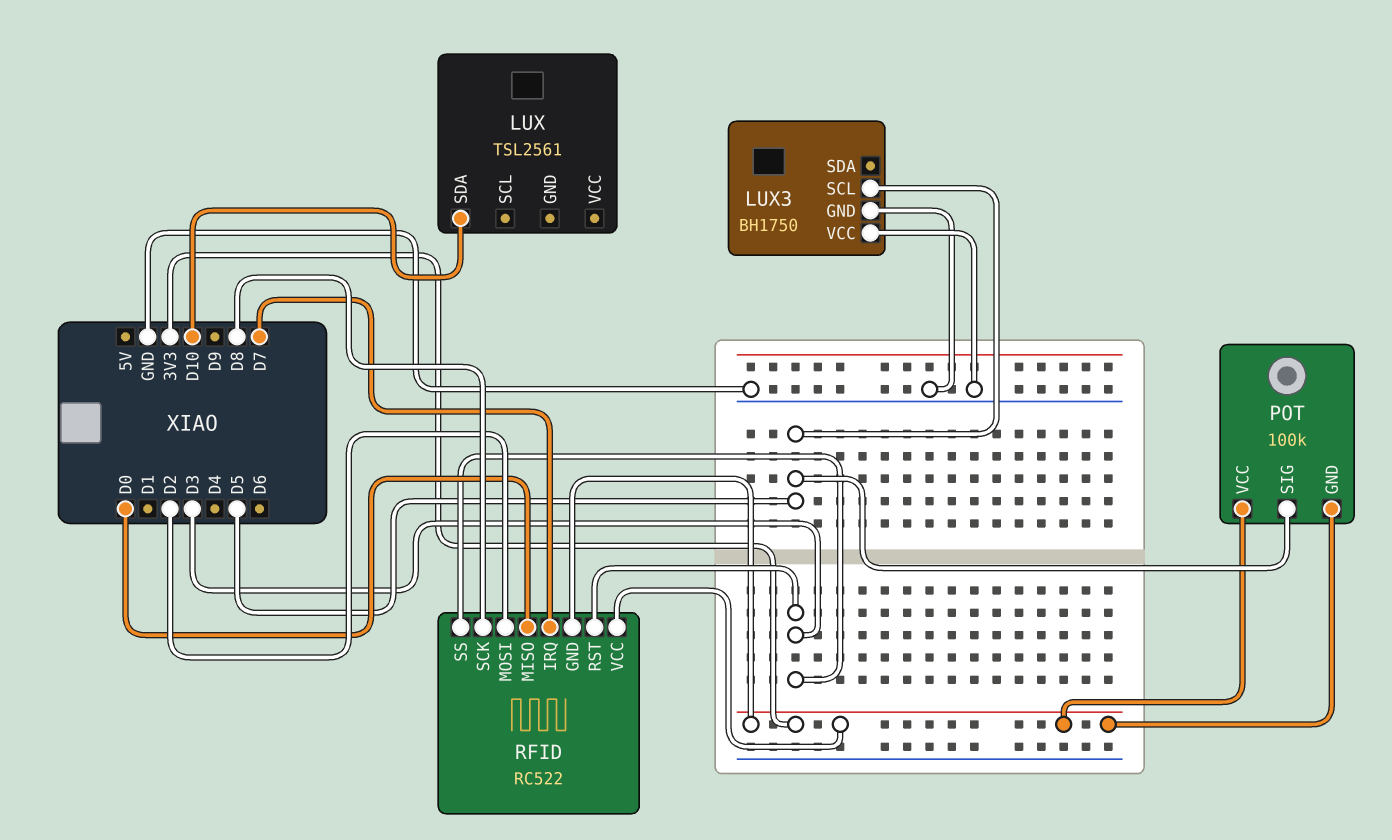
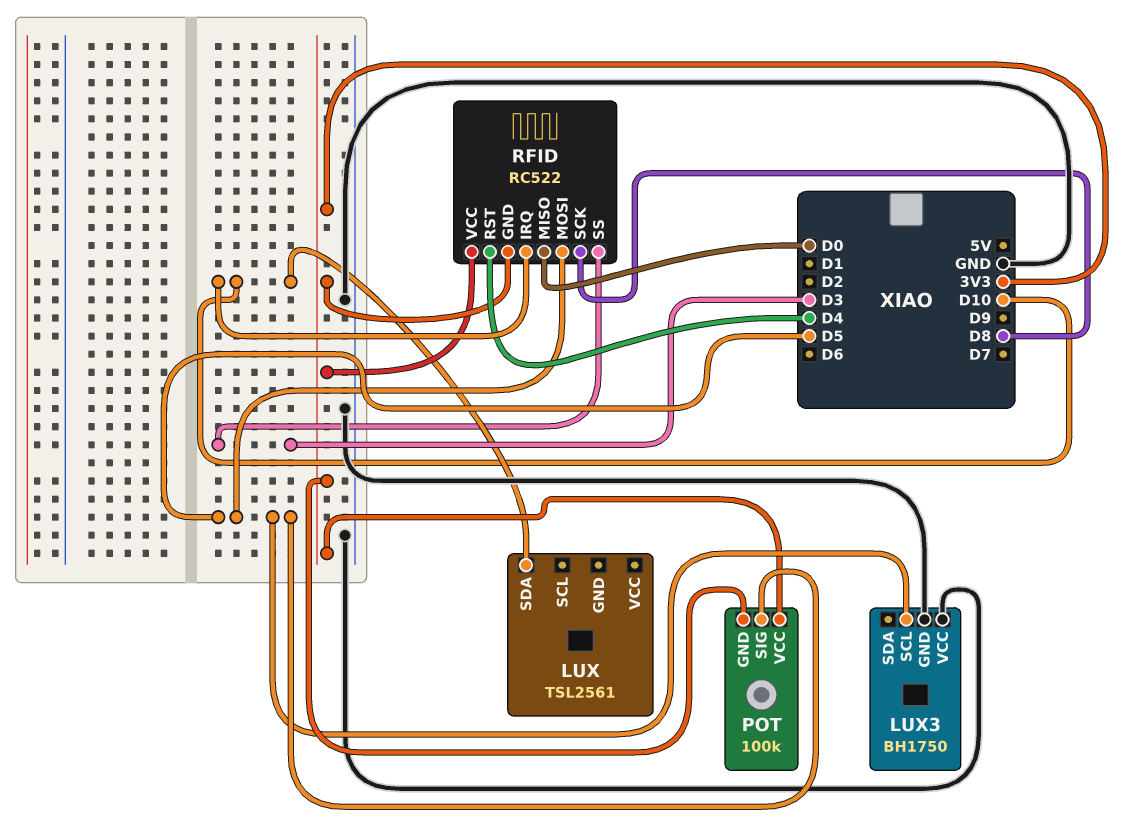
RFID pin IRQ: D7 -> D10
RFID pin MOSI: D2 -> D5
RFID pin RST: D3 -> D4

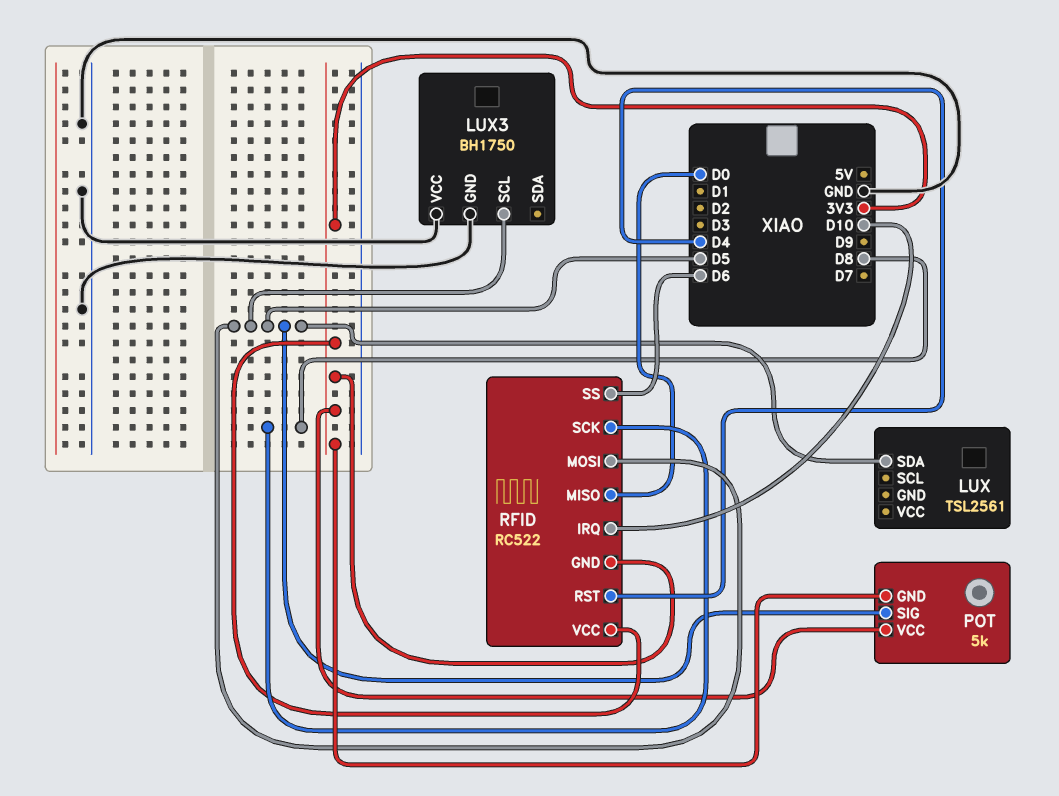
LUX pin SDA: D10 -> D5
POT: 100k -> 5k
RFID pin SS: D3 -> D6

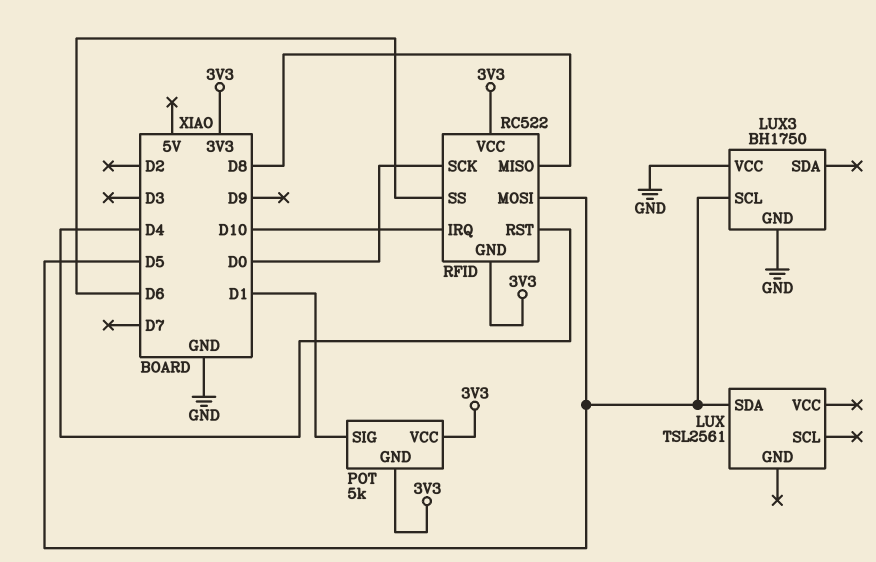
POT pin SIG: D5 -> D1
RFID pin MISO: D0 -> D8
RFID pin SCK: D8 -> D0

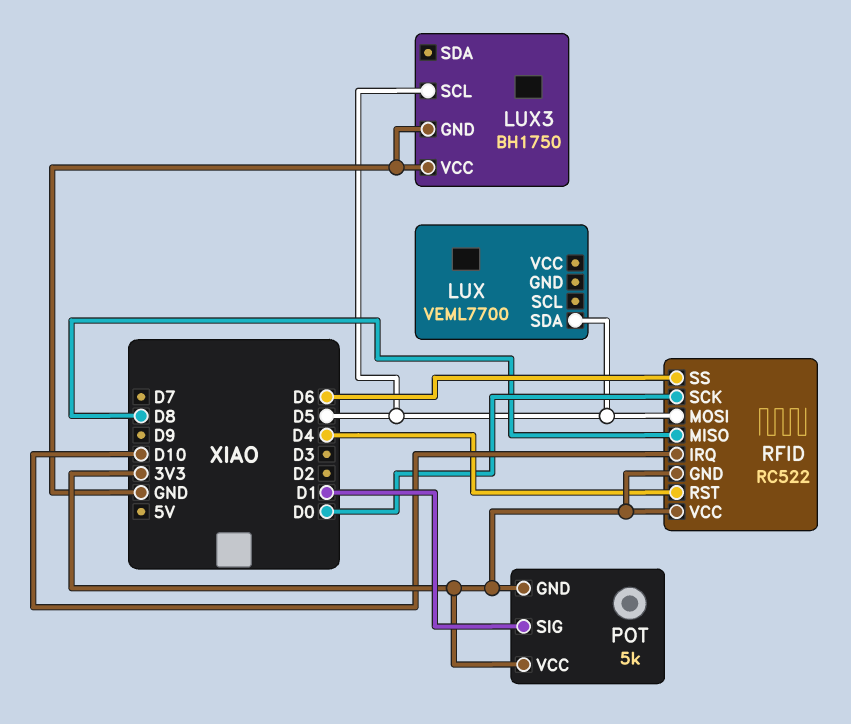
LUX: TSL2561 -> VEML7700

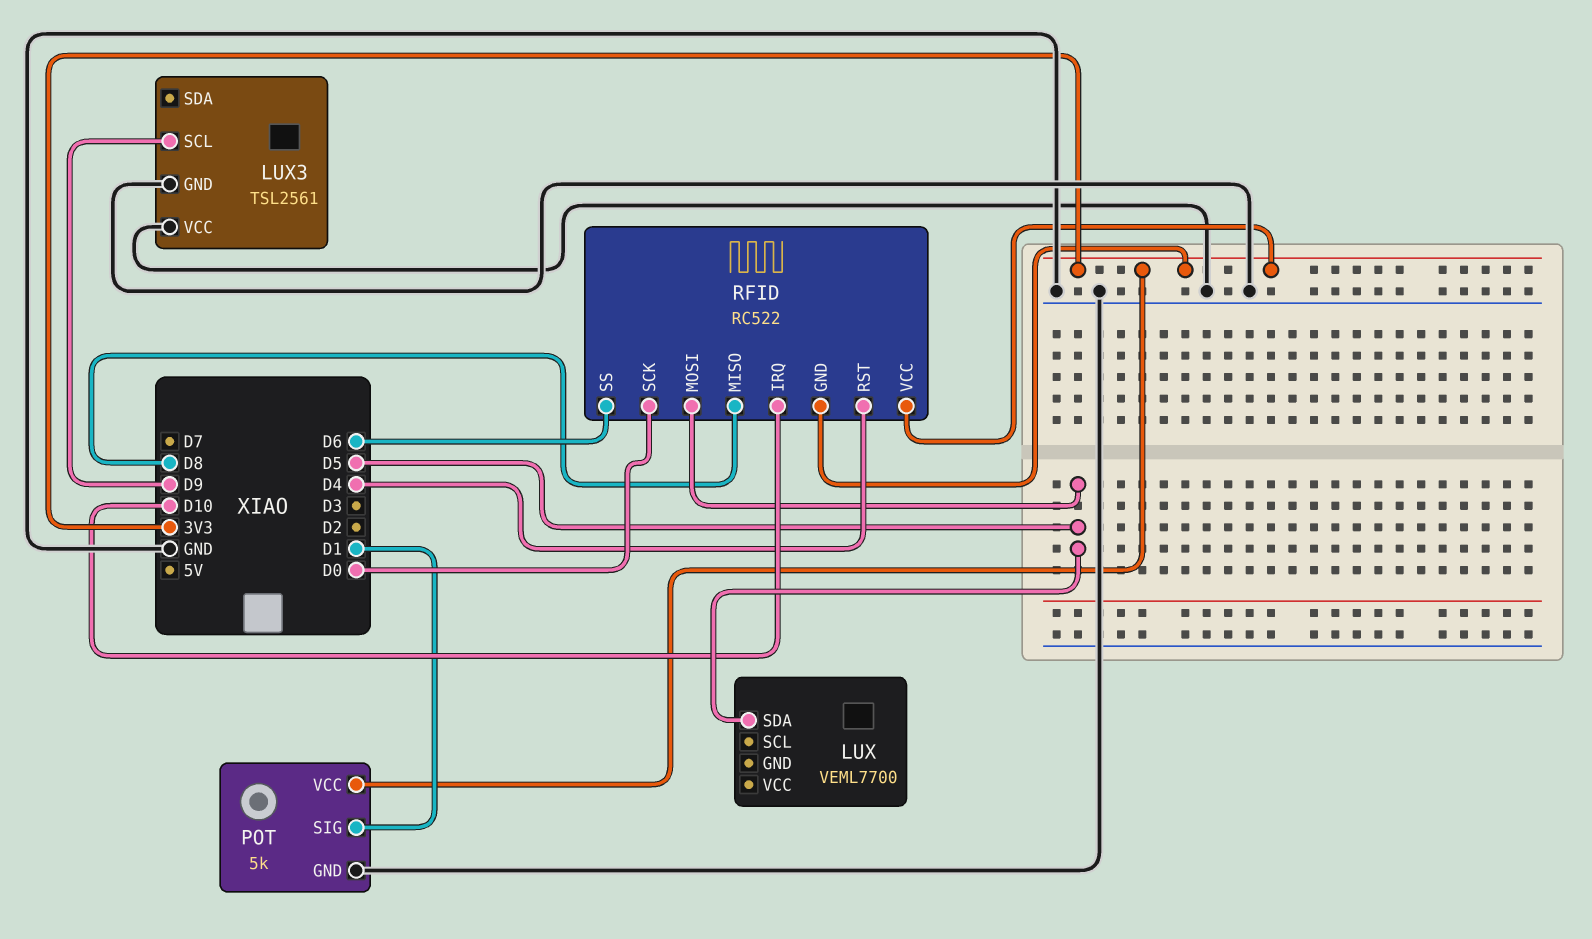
LUX3: BH1750 -> TSL2561
LUX3 pin SCL: D5 -> D9
POT pin GND: 3V3 -> GND

